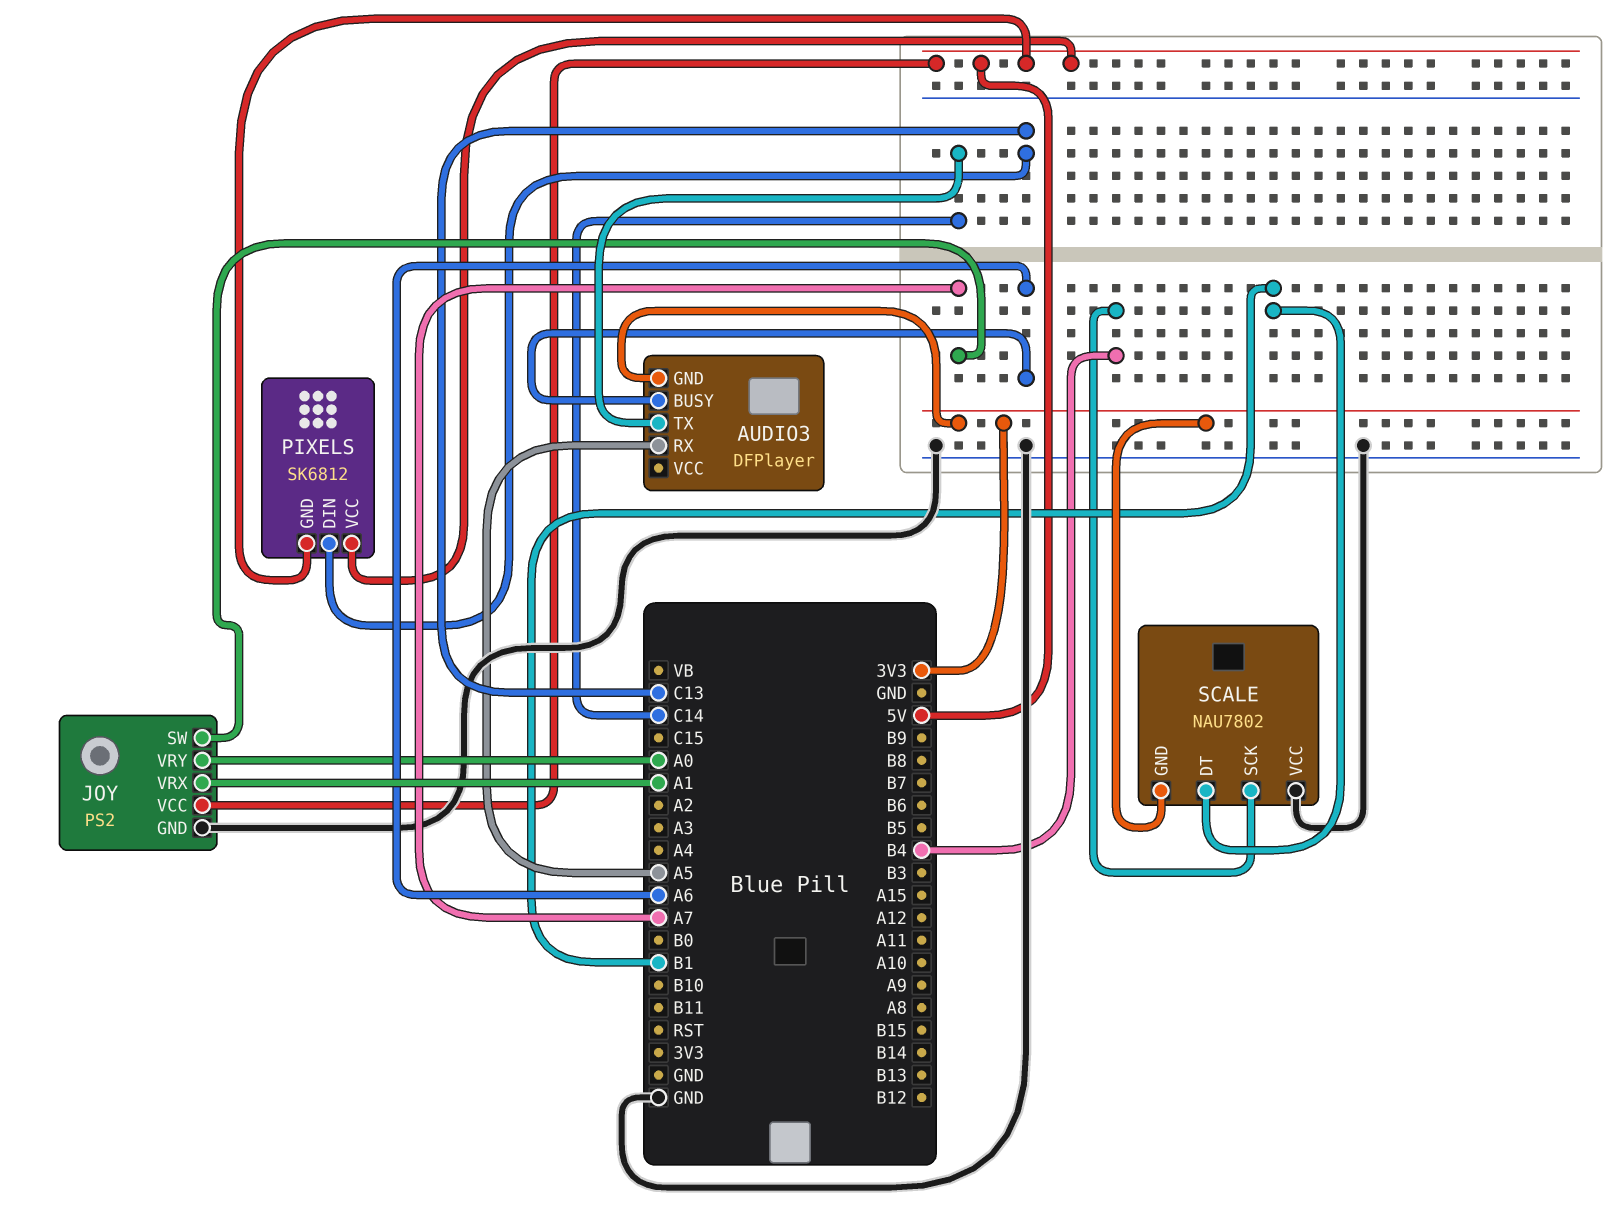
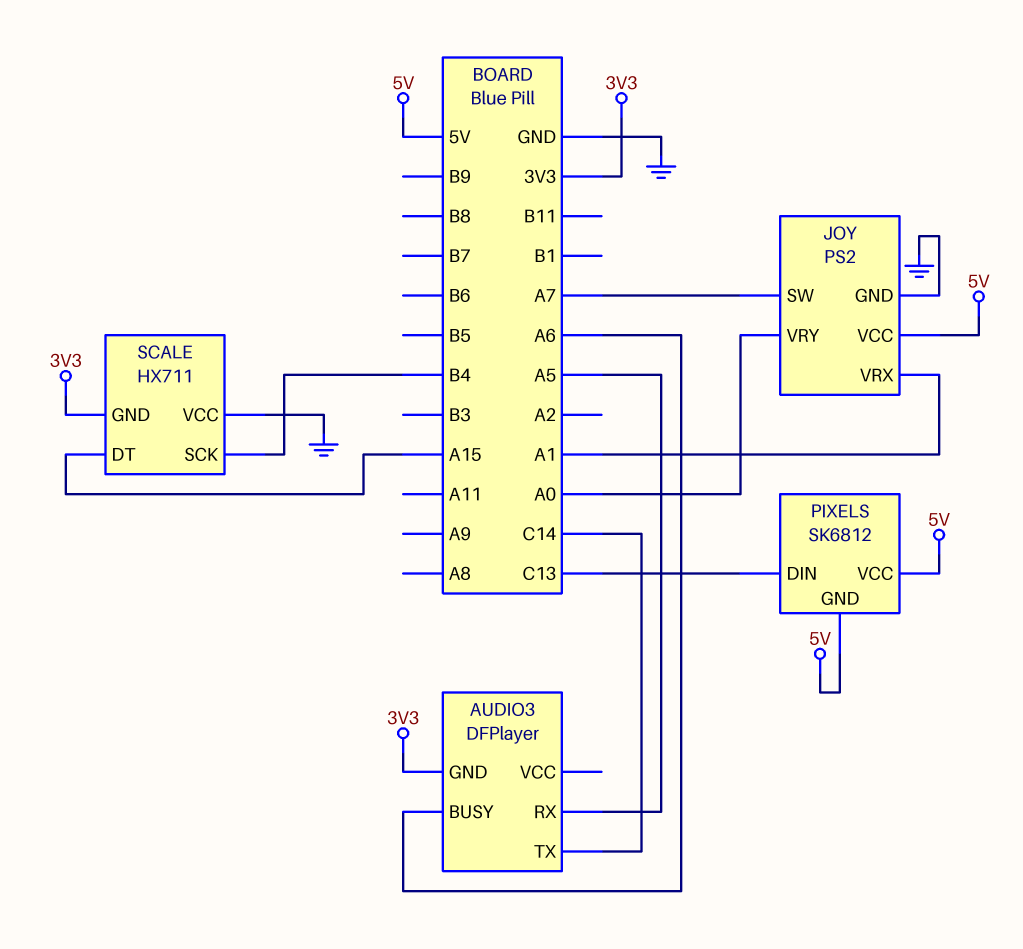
SCALE: NAU7802 -> HX711
SCALE pin DT: B1 -> A15

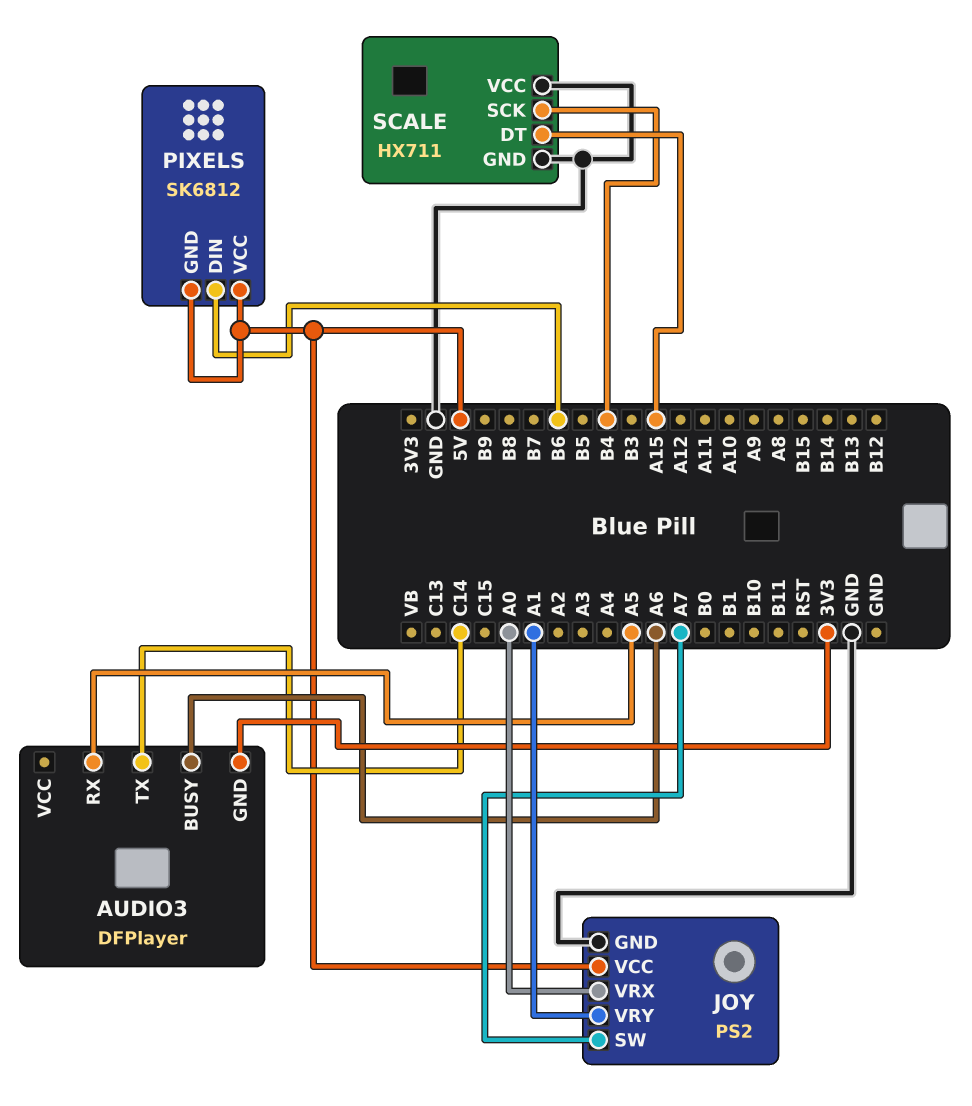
JOY pin VRX: A1 -> A0
JOY pin VRY: A0 -> A1
PIXELS pin DIN: C13 -> B6
SCALE pin GND: 3V3 -> GND

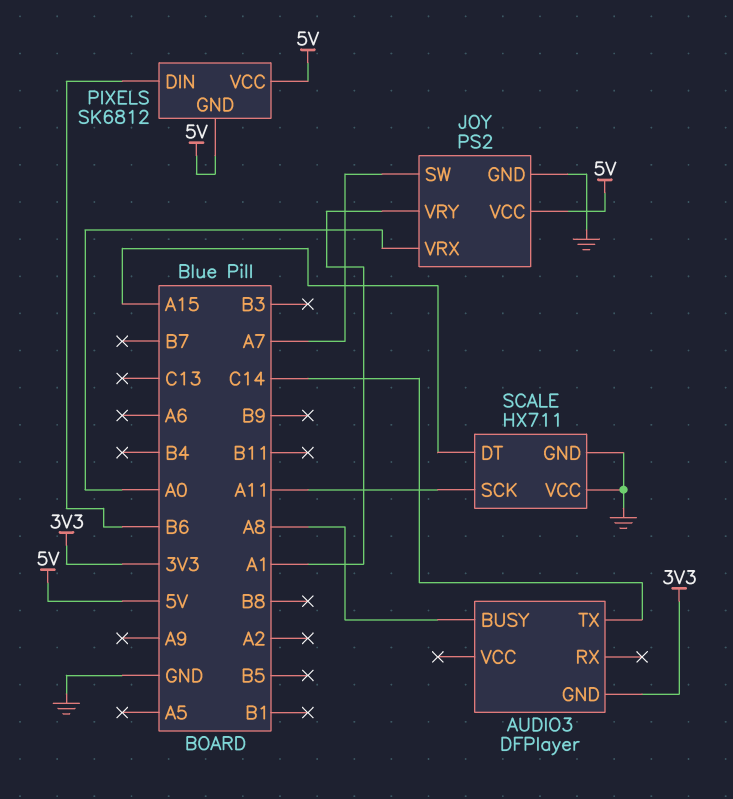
AUDIO3 pin BUSY: A6 -> A8
AUDIO3 pin RX: A5 -> none
SCALE pin SCK: B4 -> A11

